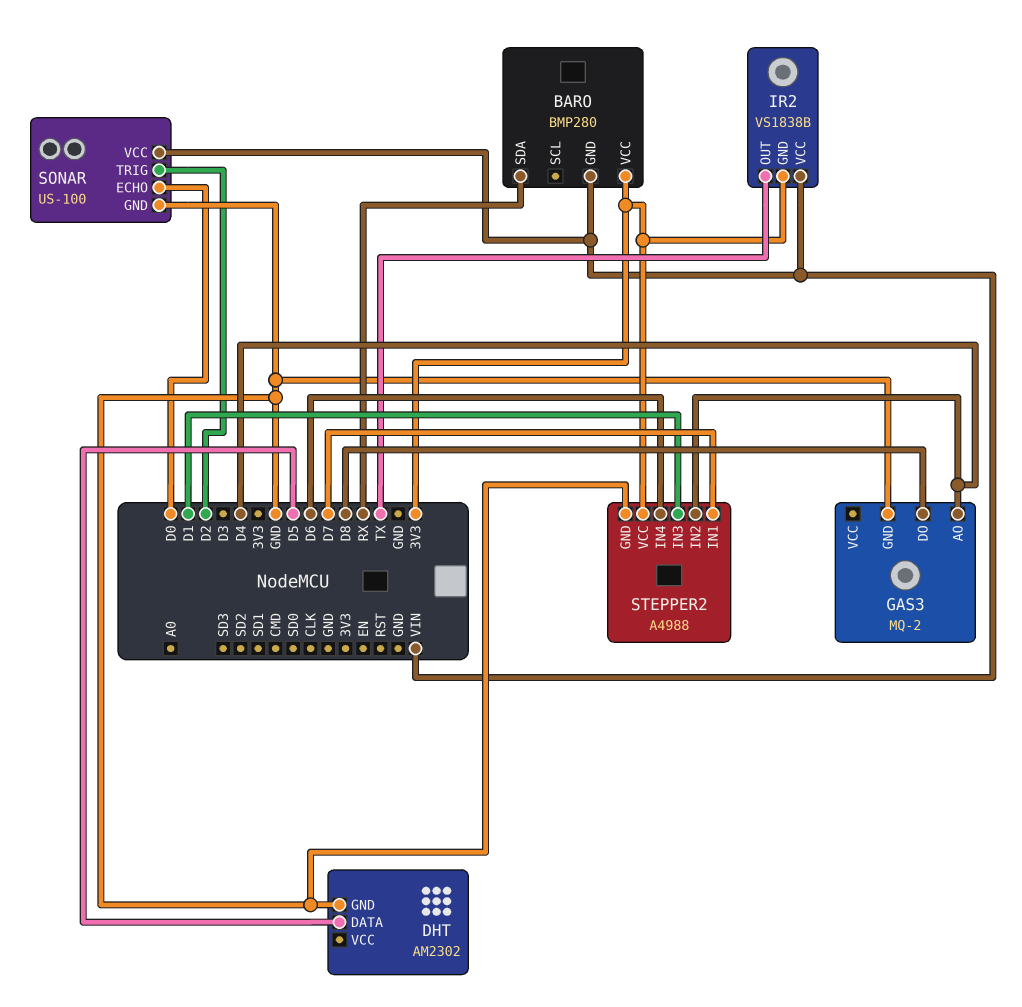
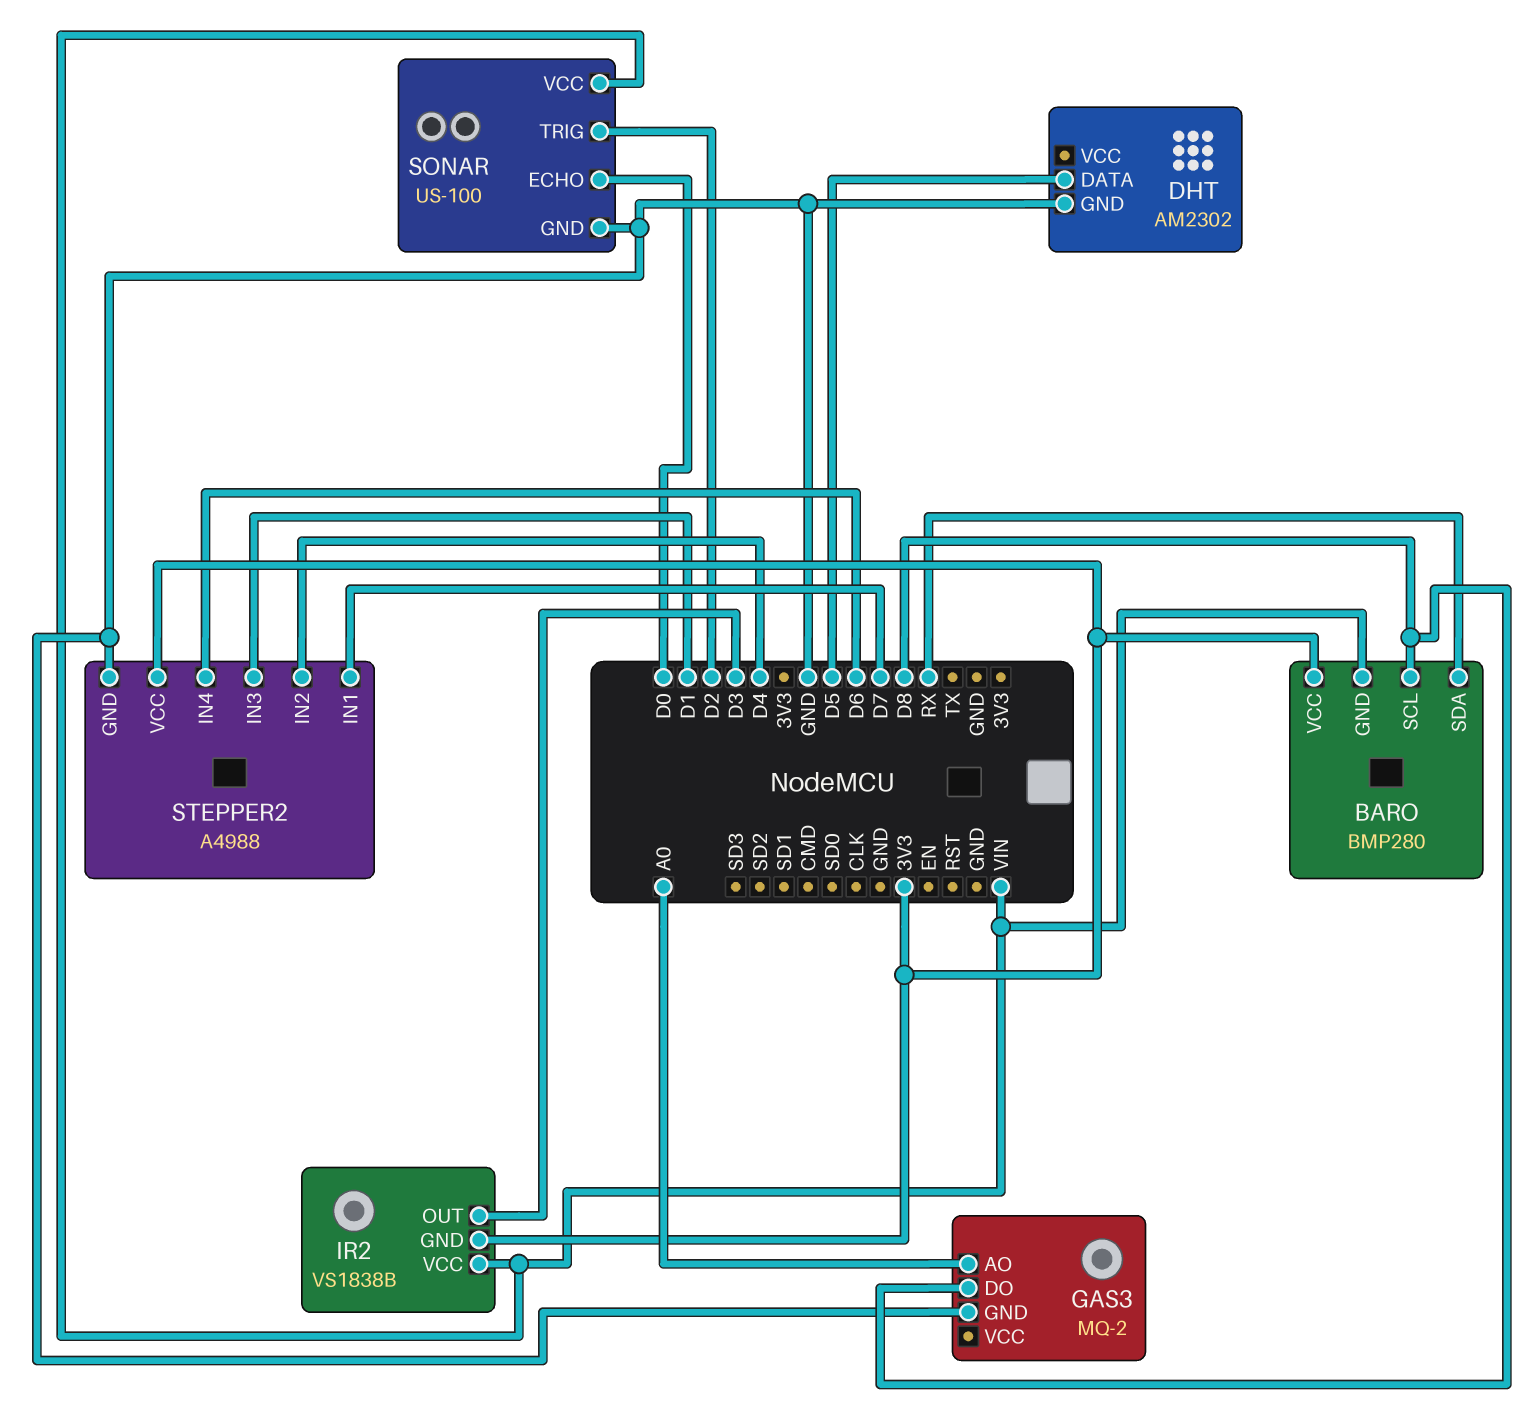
BARO pin SCL: none -> D8
GAS3 pin AO: D4 -> A0
IR2 pin OUT: TX -> D3

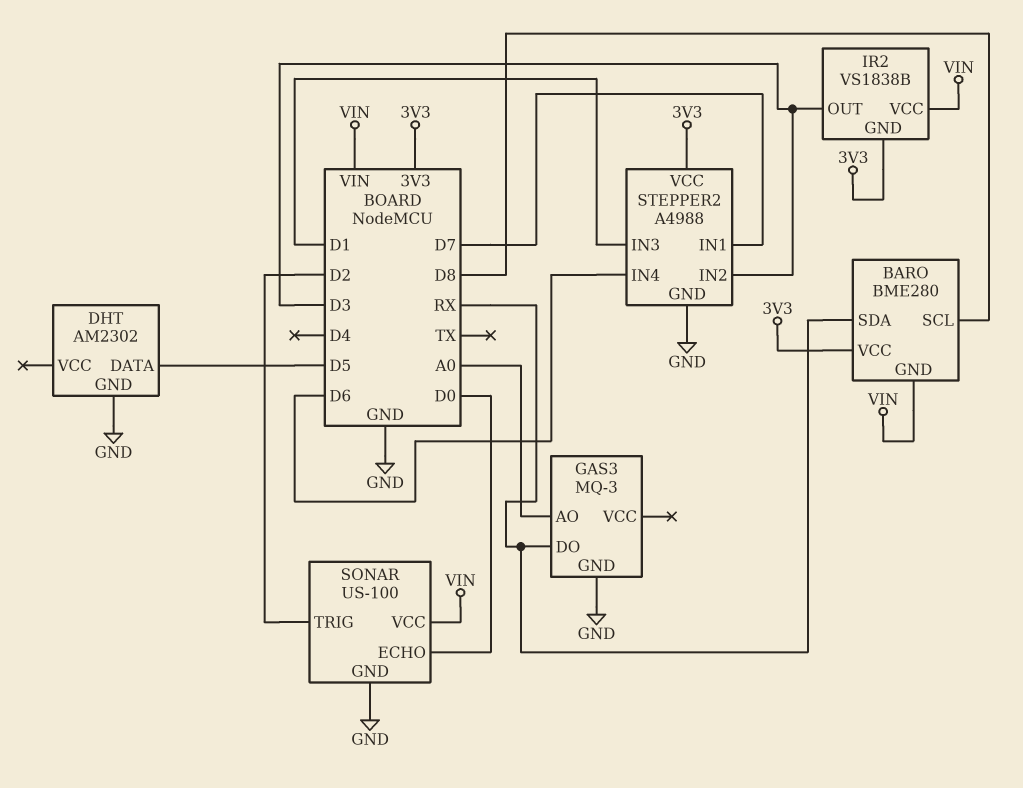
BARO: BMP280 -> BME280
GAS3: MQ-2 -> MQ-3
GAS3 pin DO: D8 -> RX
STEPPER2 pin IN2: D4 -> D3

